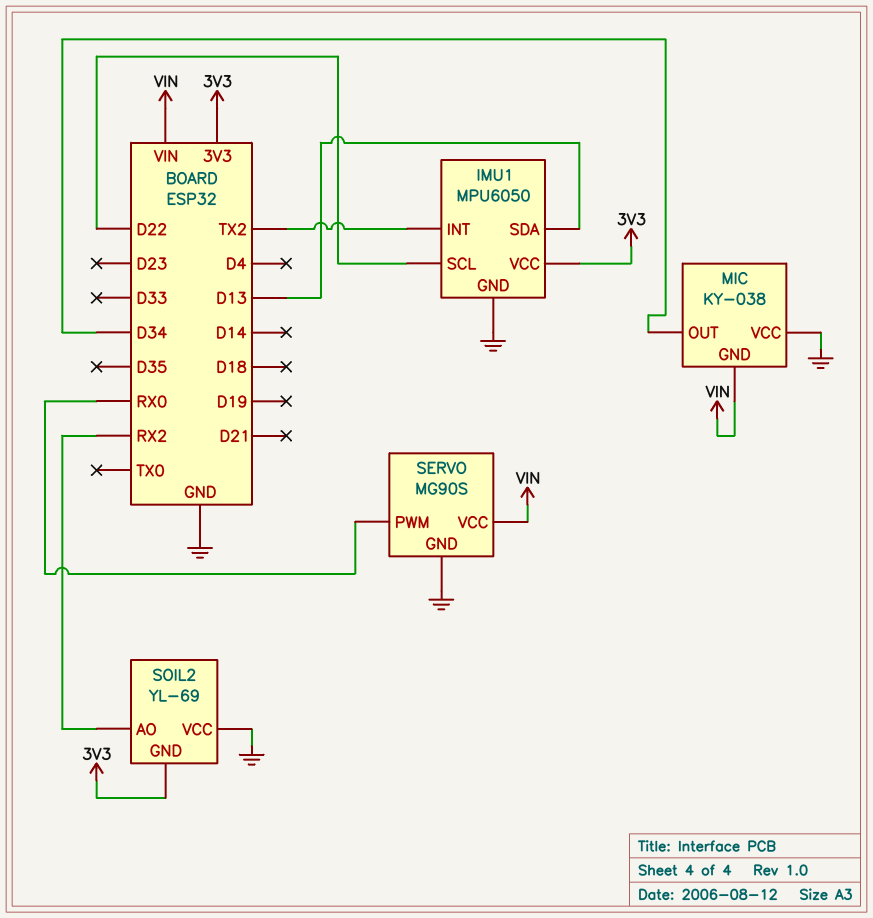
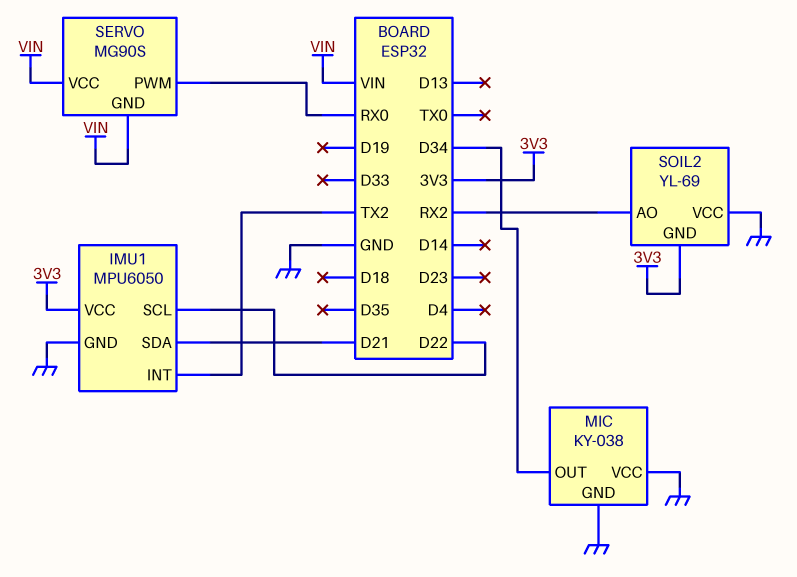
IMU1 pin SDA: D13 -> D21
MIC pin GND: VIN -> GND
SERVO pin GND: GND -> VIN

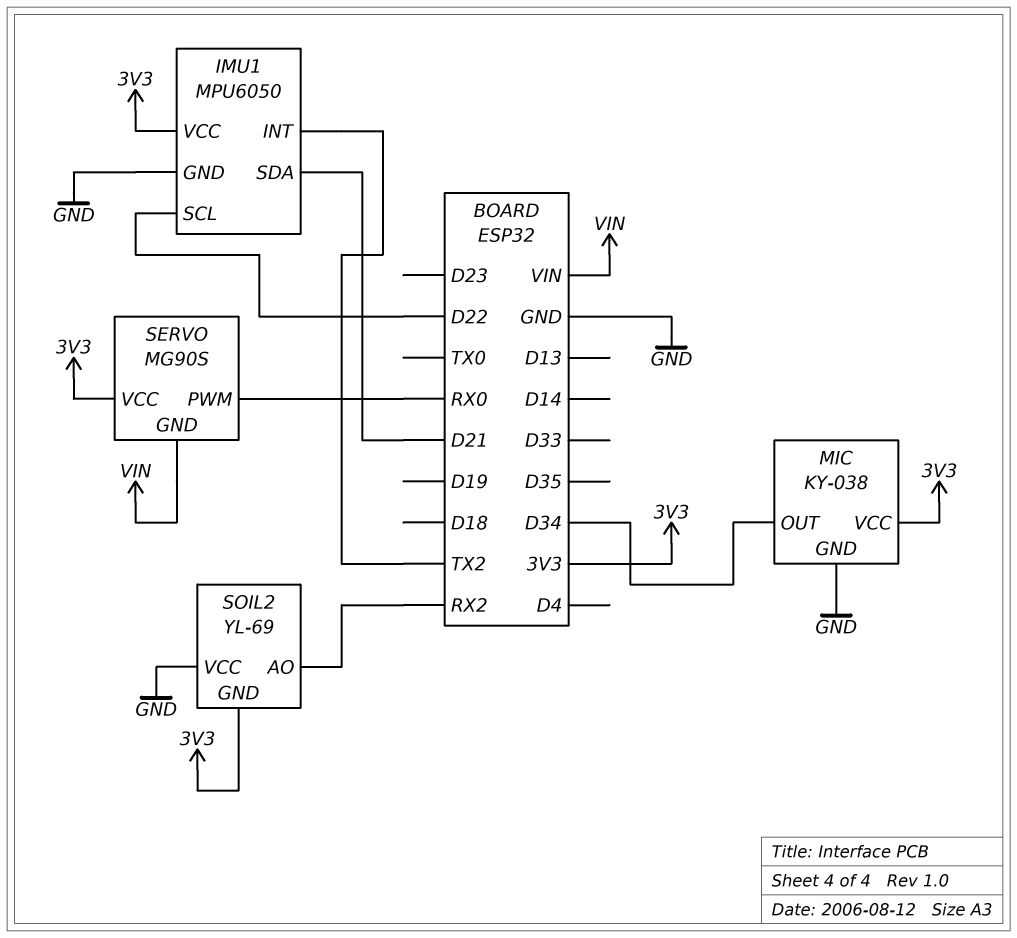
MIC pin VCC: GND -> 3V3
SERVO pin VCC: VIN -> 3V3

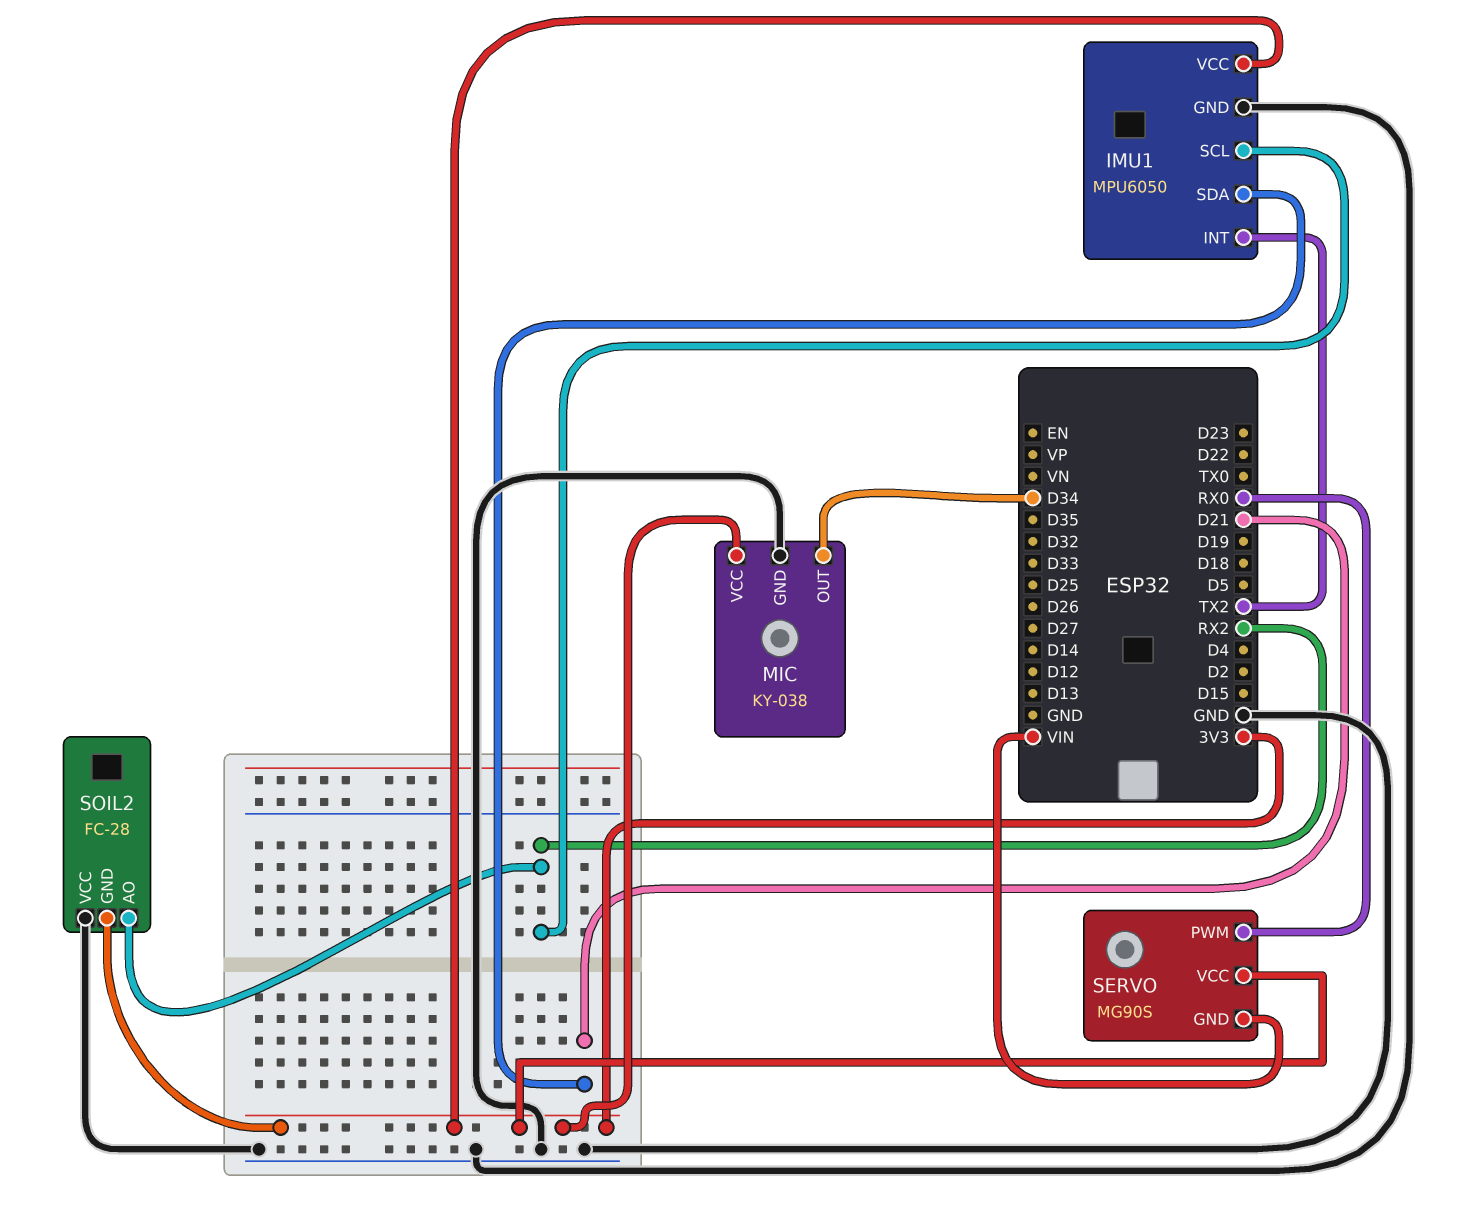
IMU1 pin SCL: D22 -> RX2
SOIL2: YL-69 -> FC-28

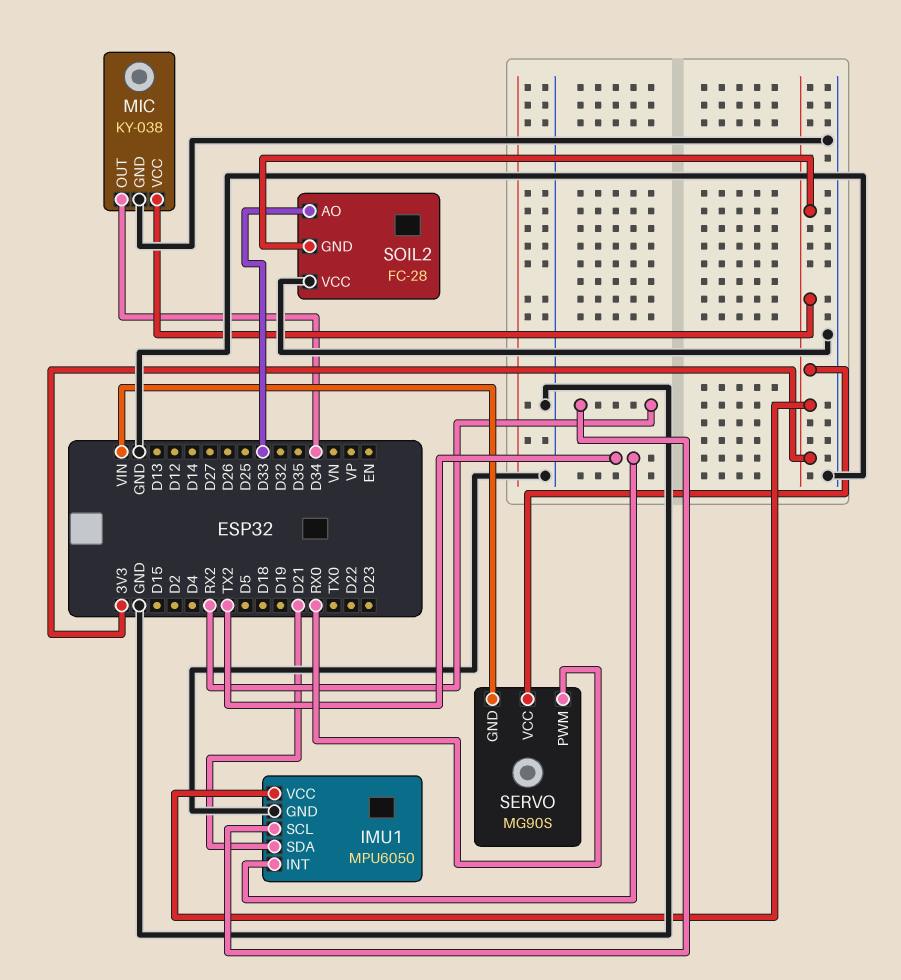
SOIL2 pin AO: RX2 -> D33

